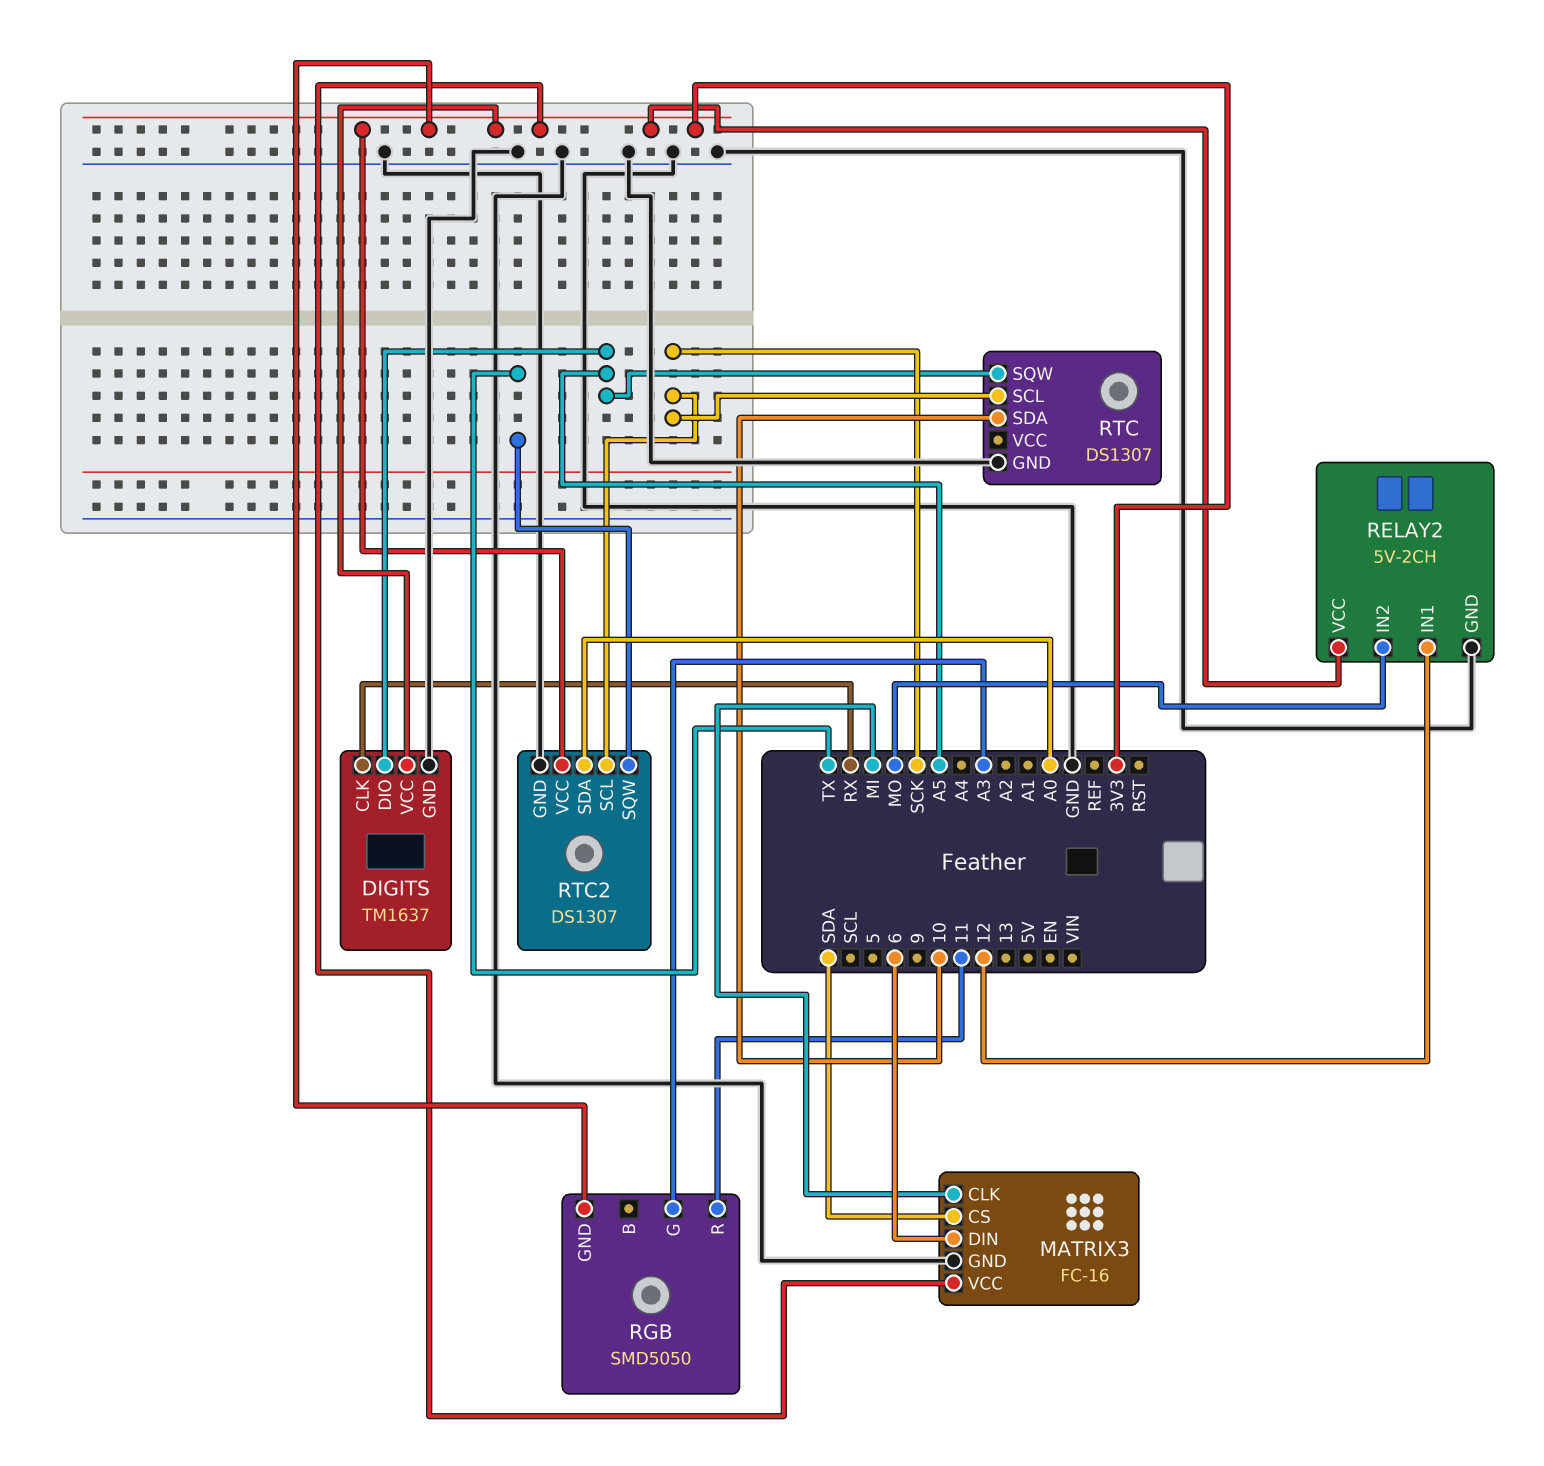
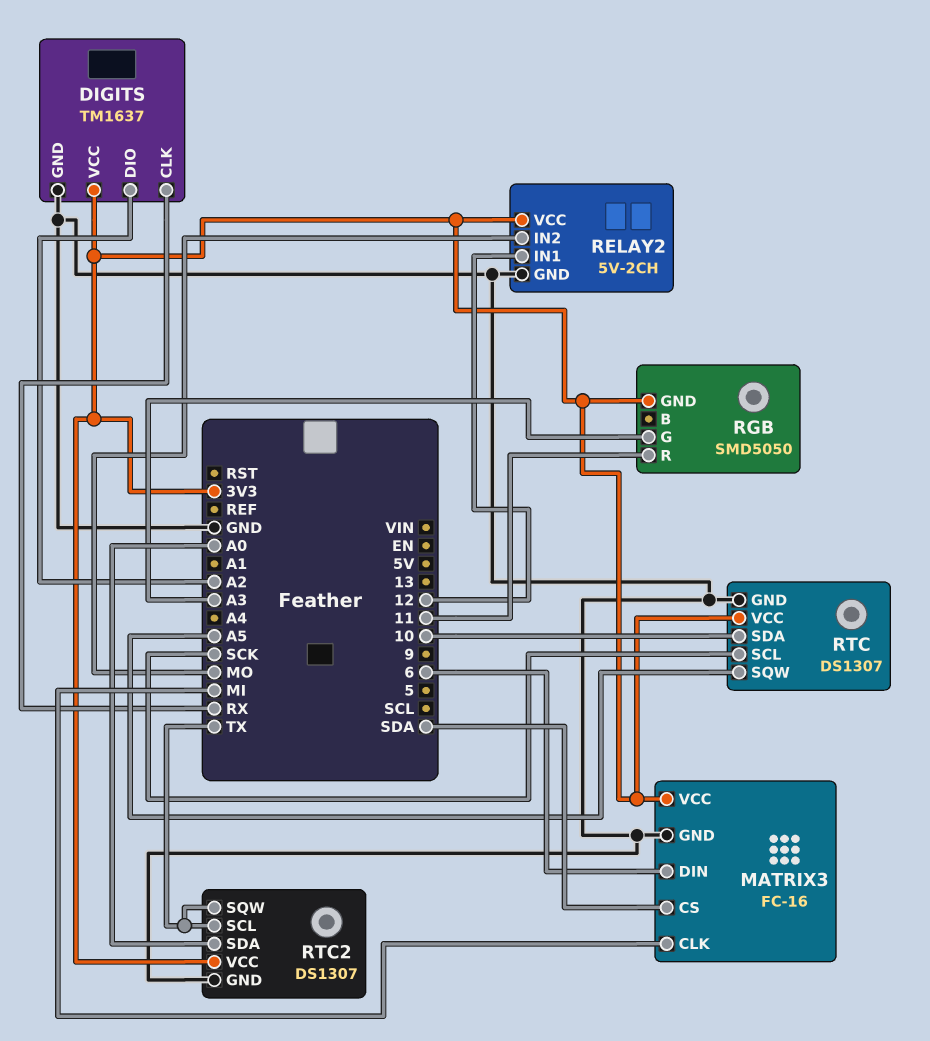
DIGITS pin DIO: A5 -> A2
RTC pin VCC: none -> 3V3
RTC2 pin SCL: SCK -> TX

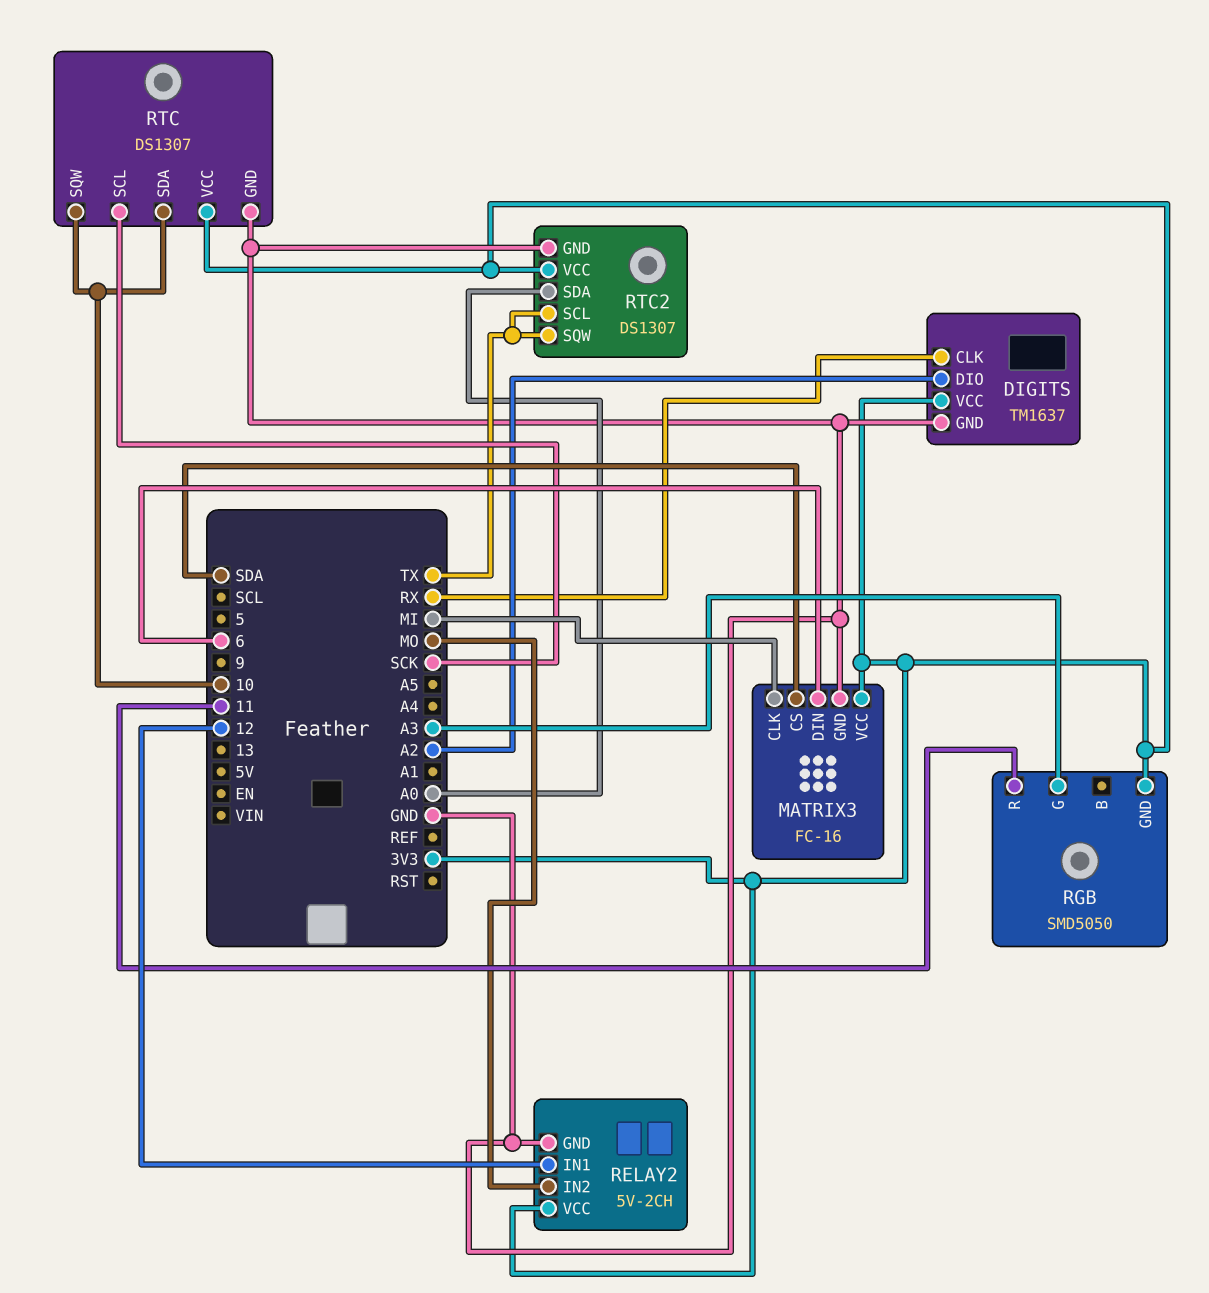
RTC pin SQW: A5 -> 10

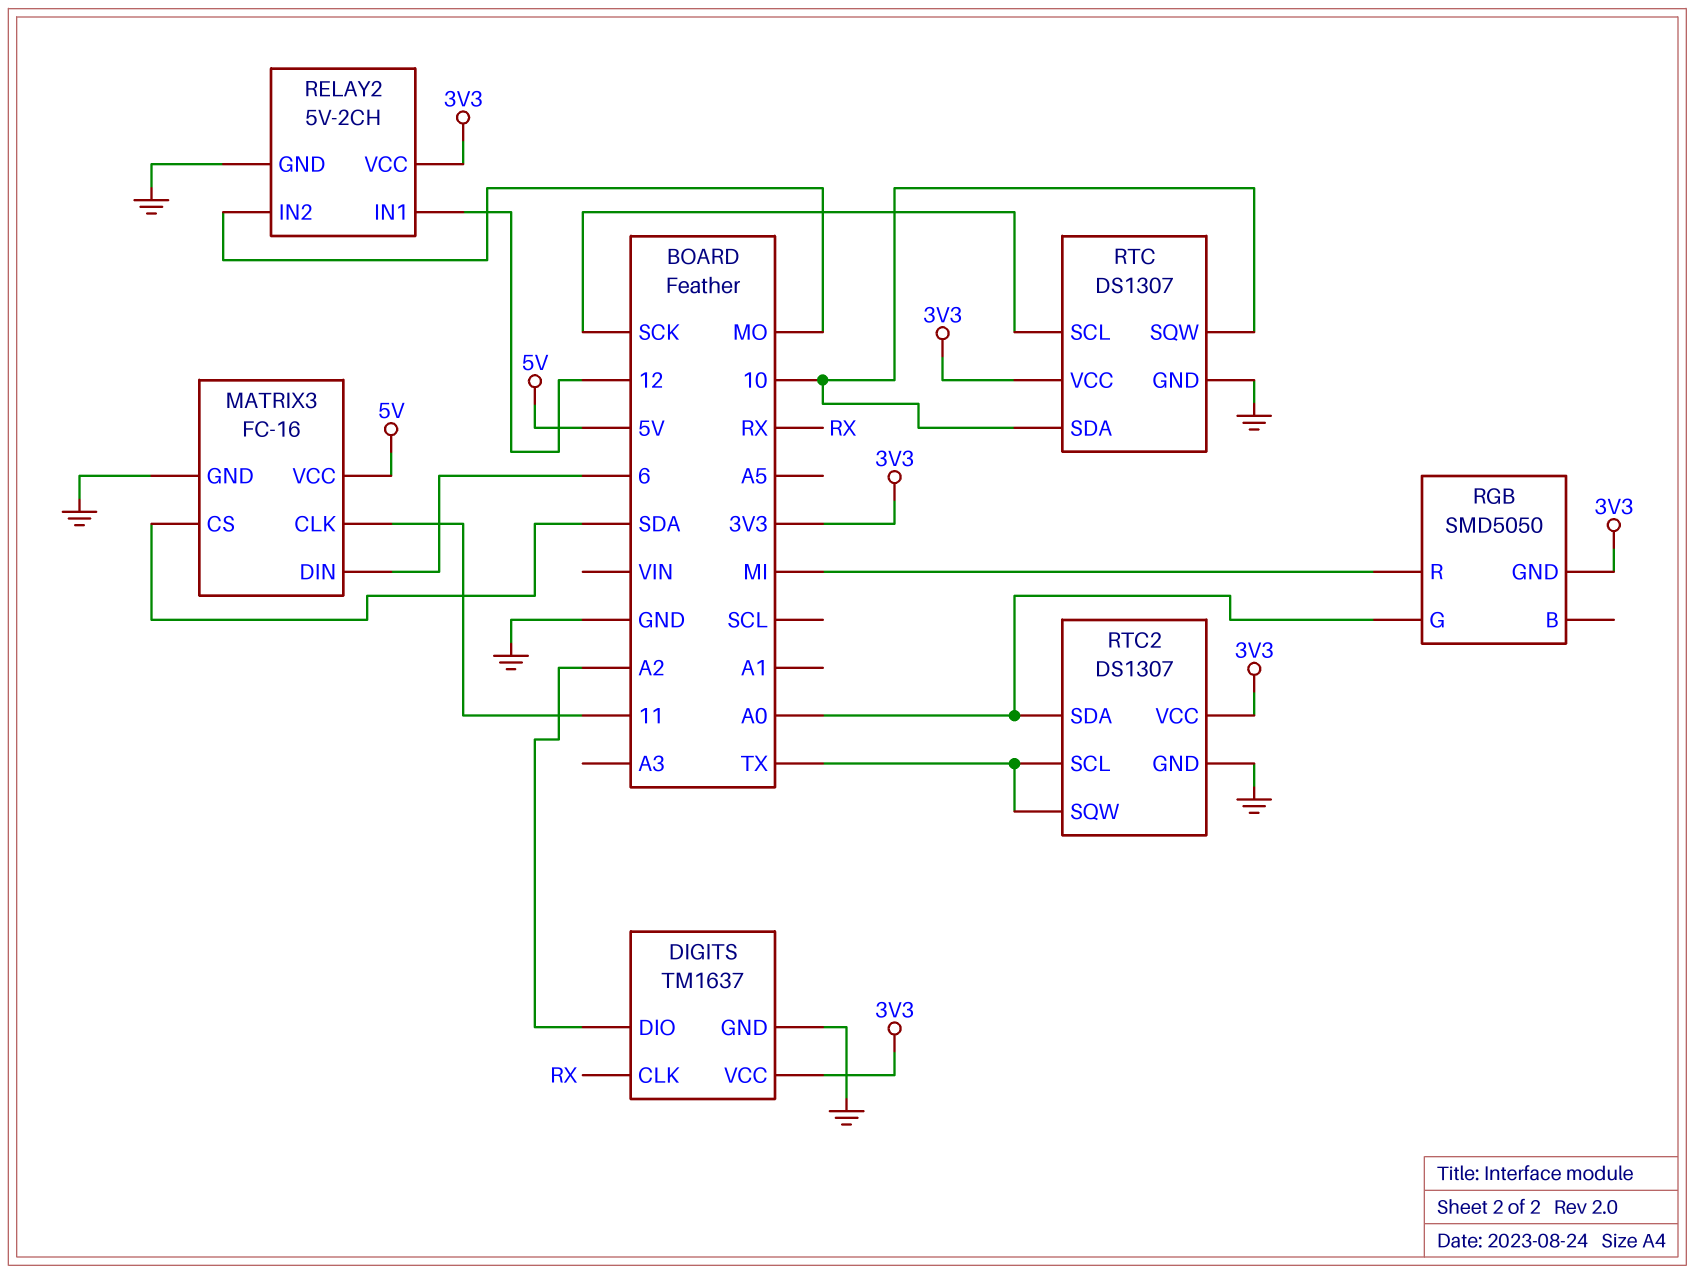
MATRIX3 pin CLK: MI -> 11
MATRIX3 pin VCC: 3V3 -> 5V
RGB pin G: A3 -> A0
RGB pin R: 11 -> MI

